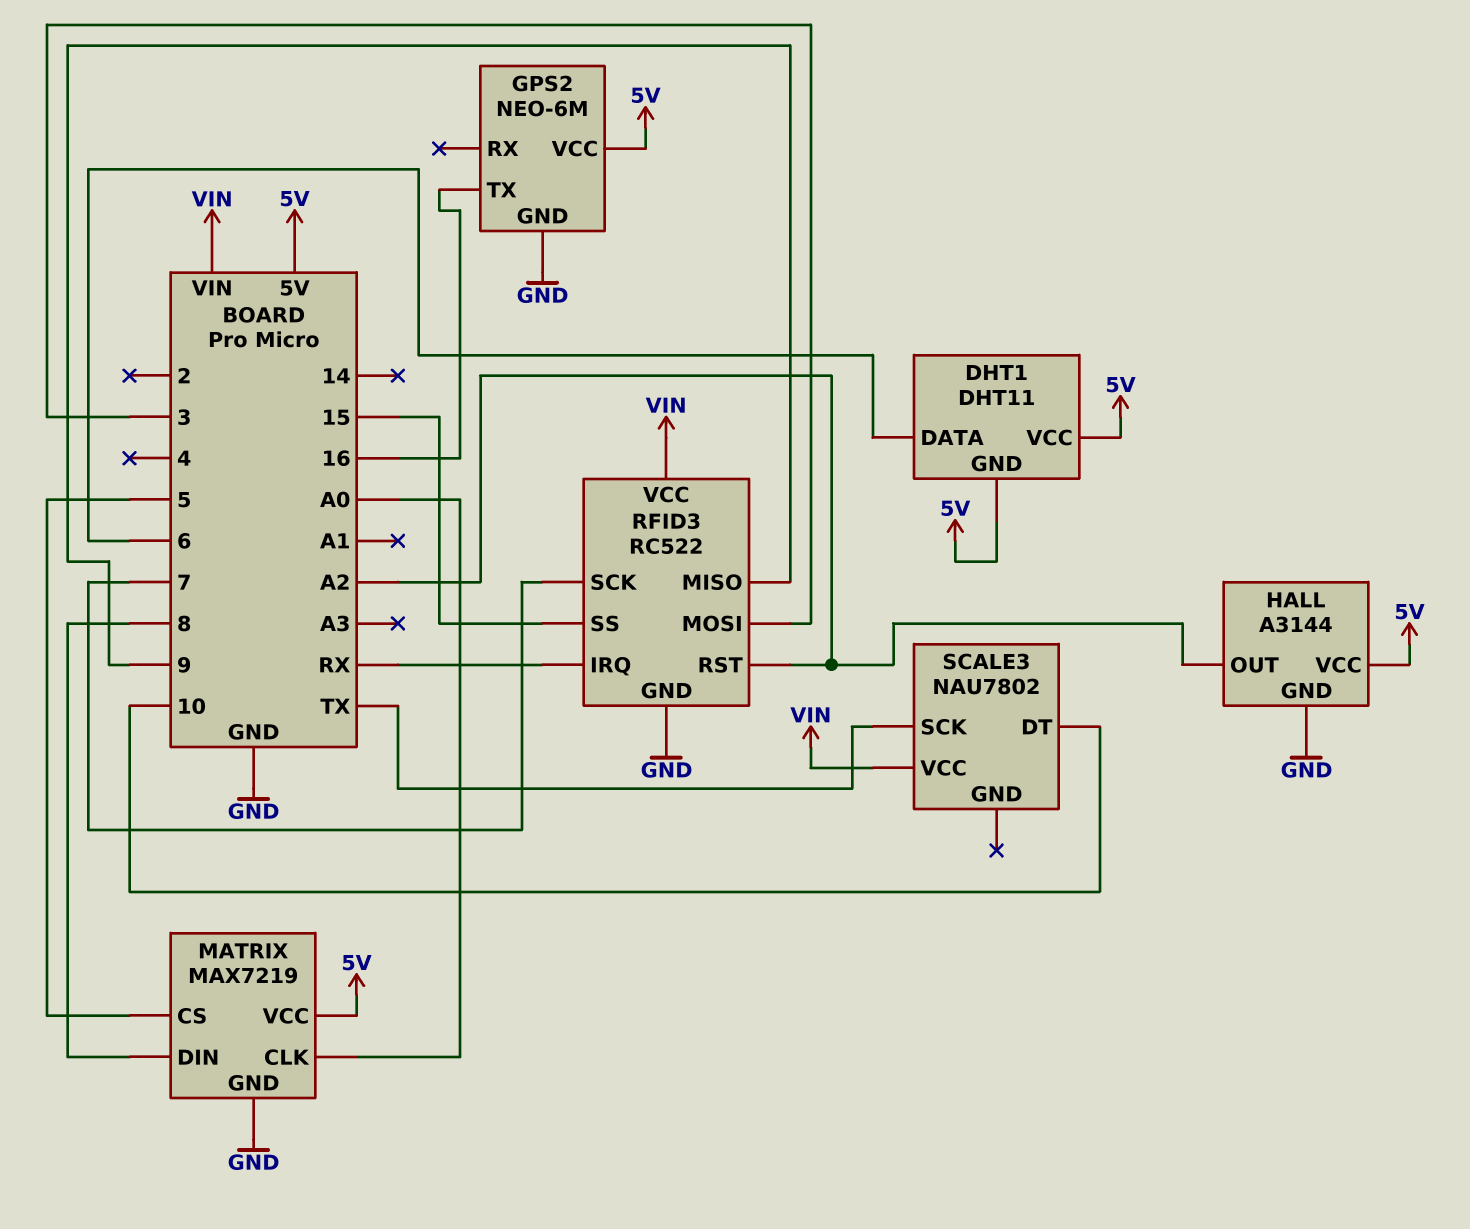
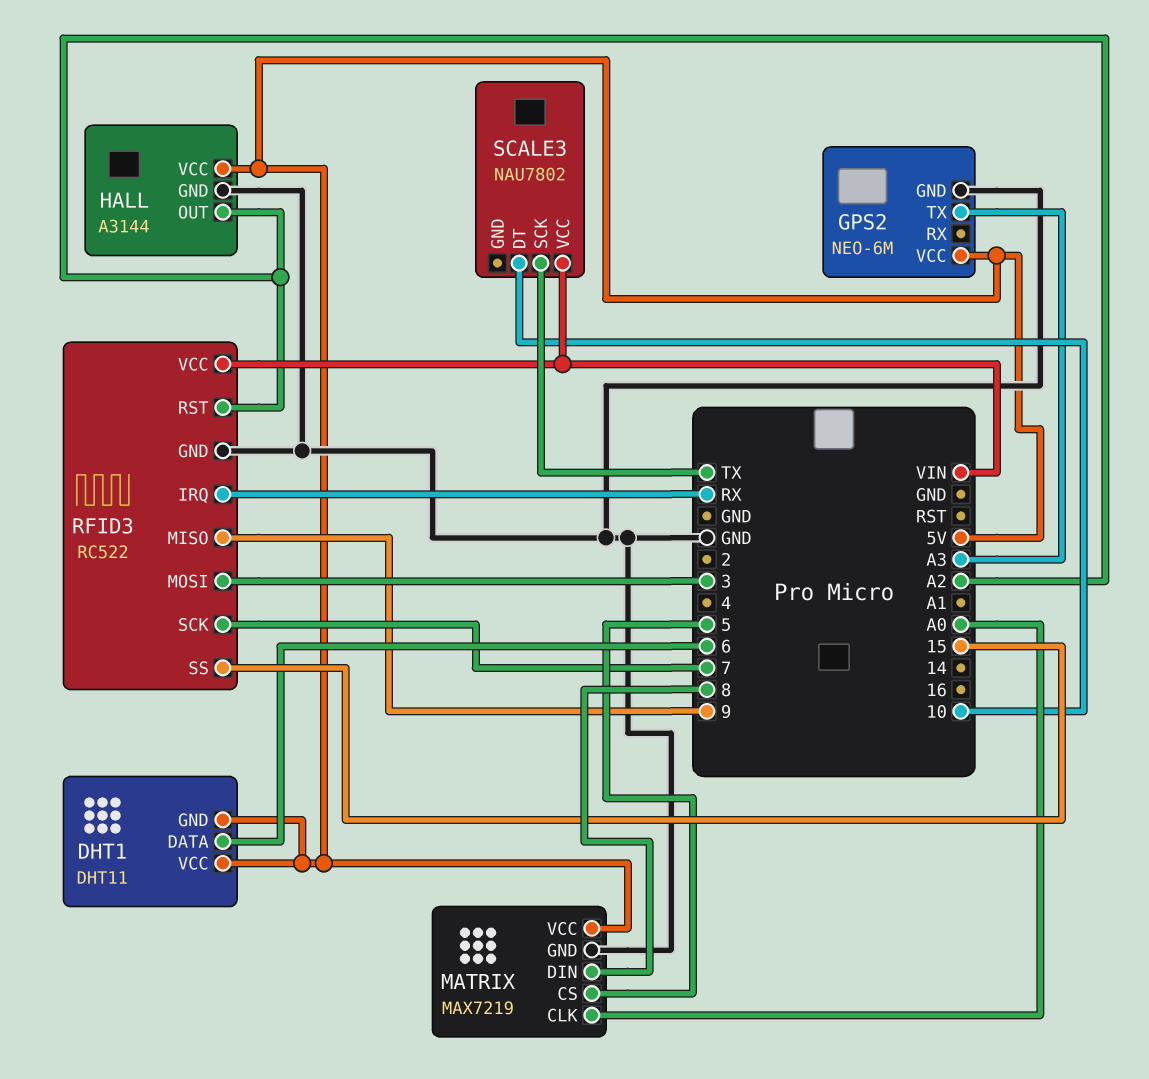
GPS2 pin TX: 16 -> A3

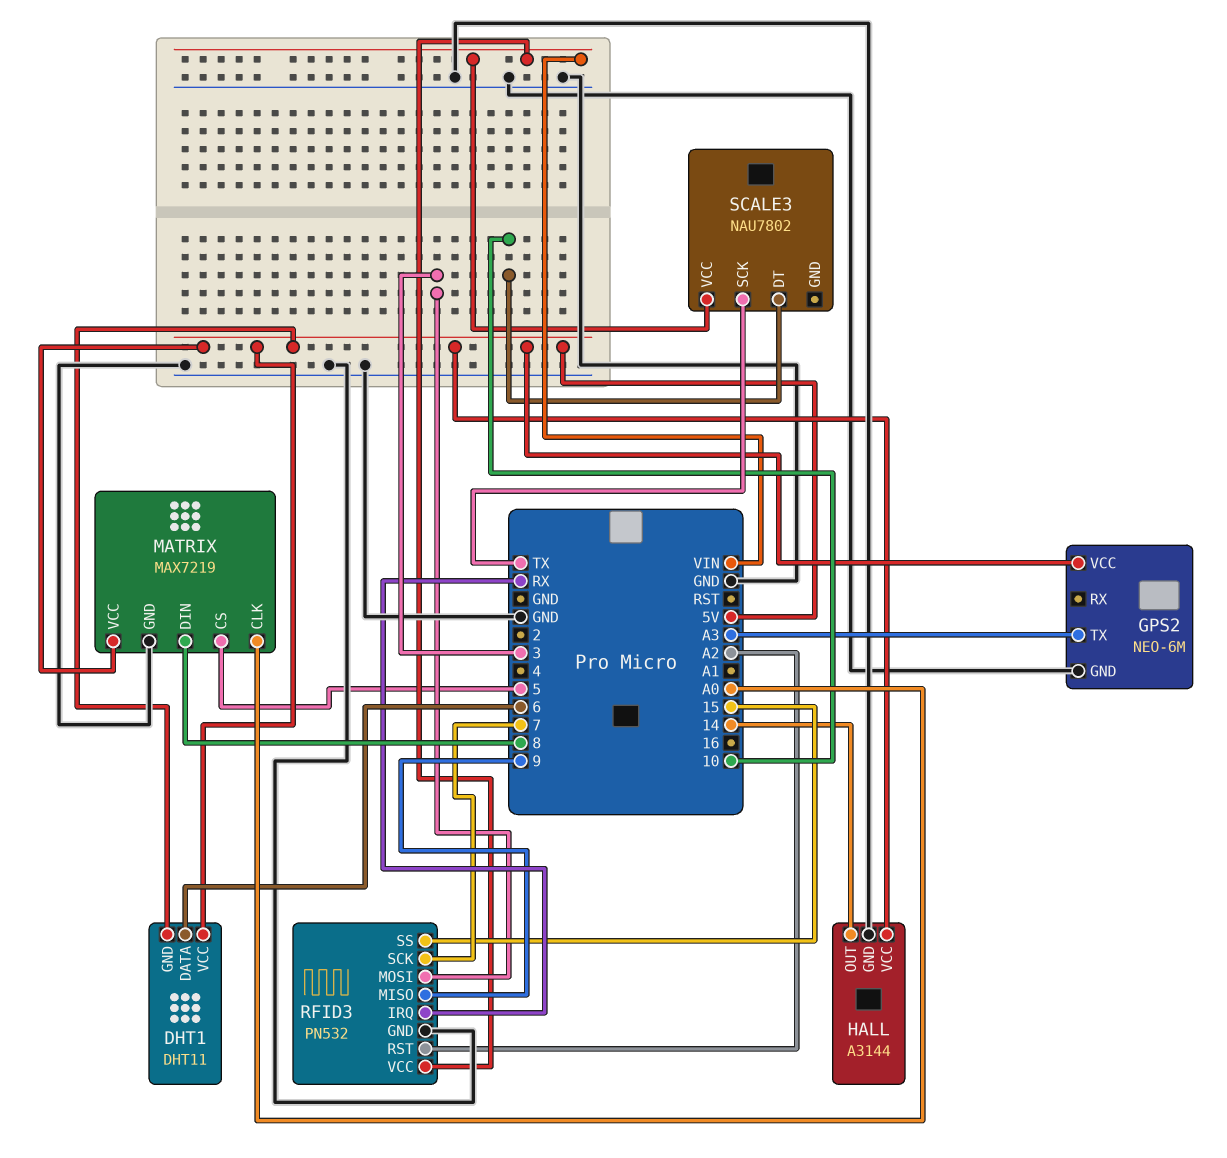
HALL pin OUT: A2 -> 14
RFID3: RC522 -> PN532

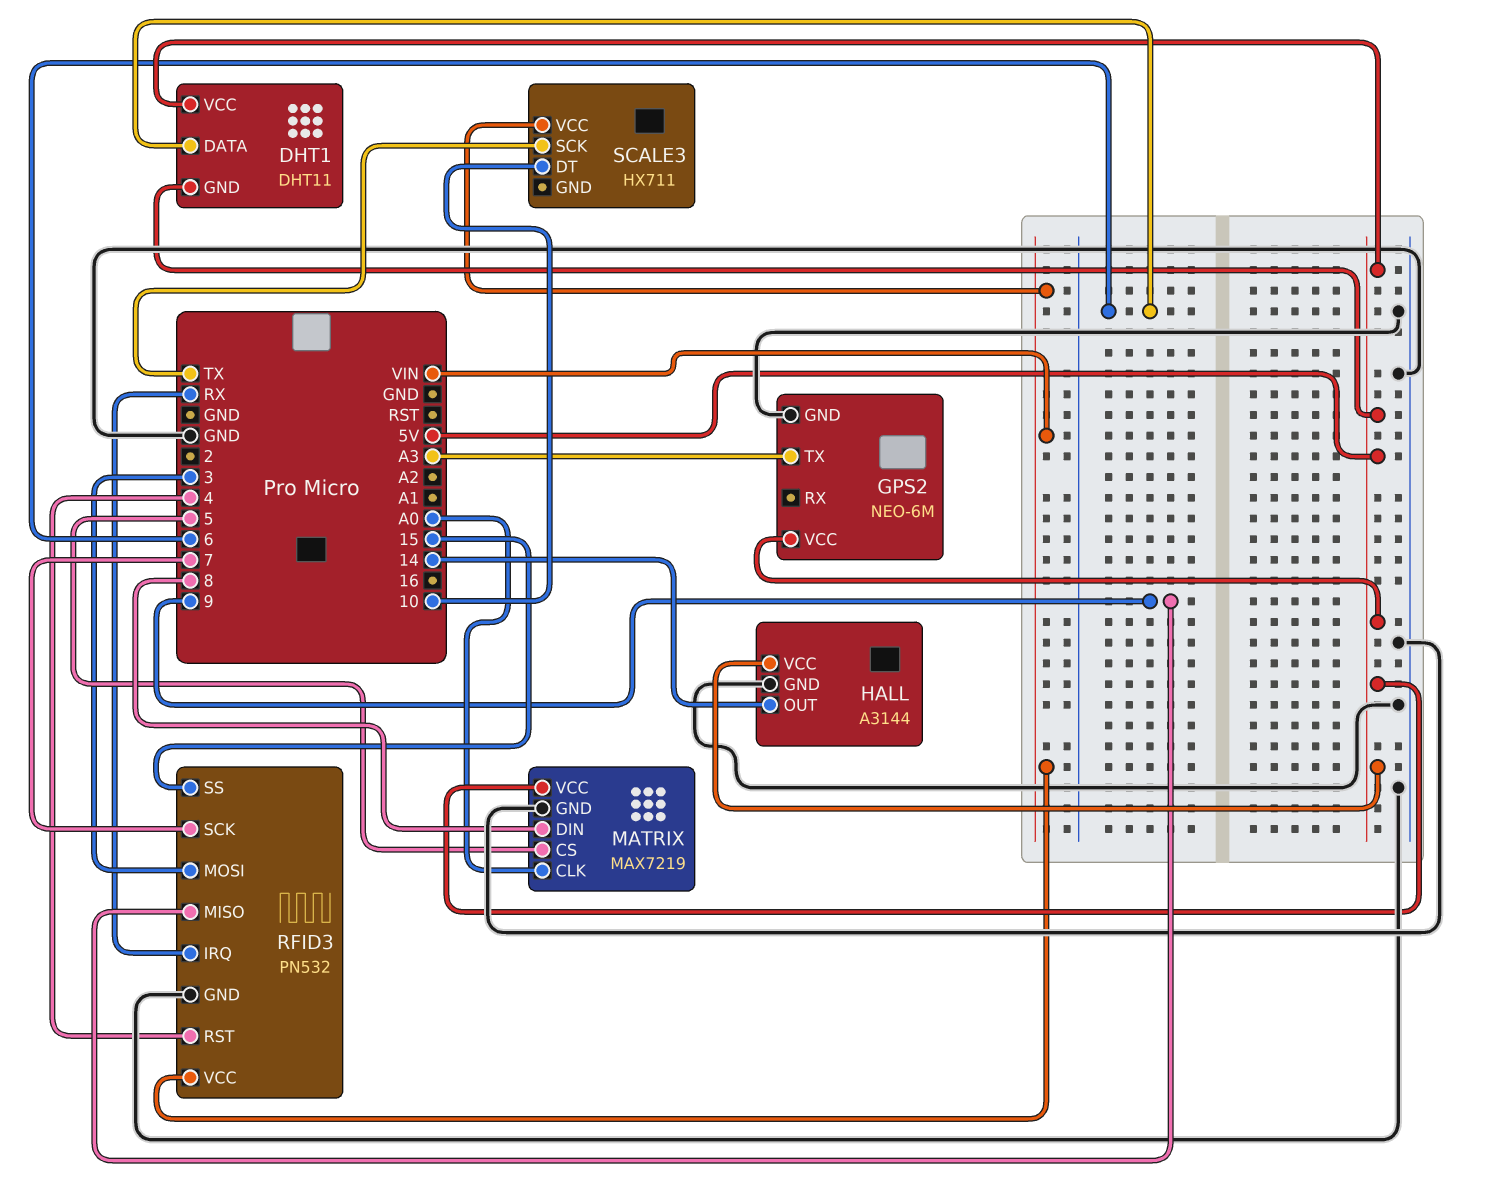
RFID3 pin RST: A2 -> 4
SCALE3: NAU7802 -> HX711

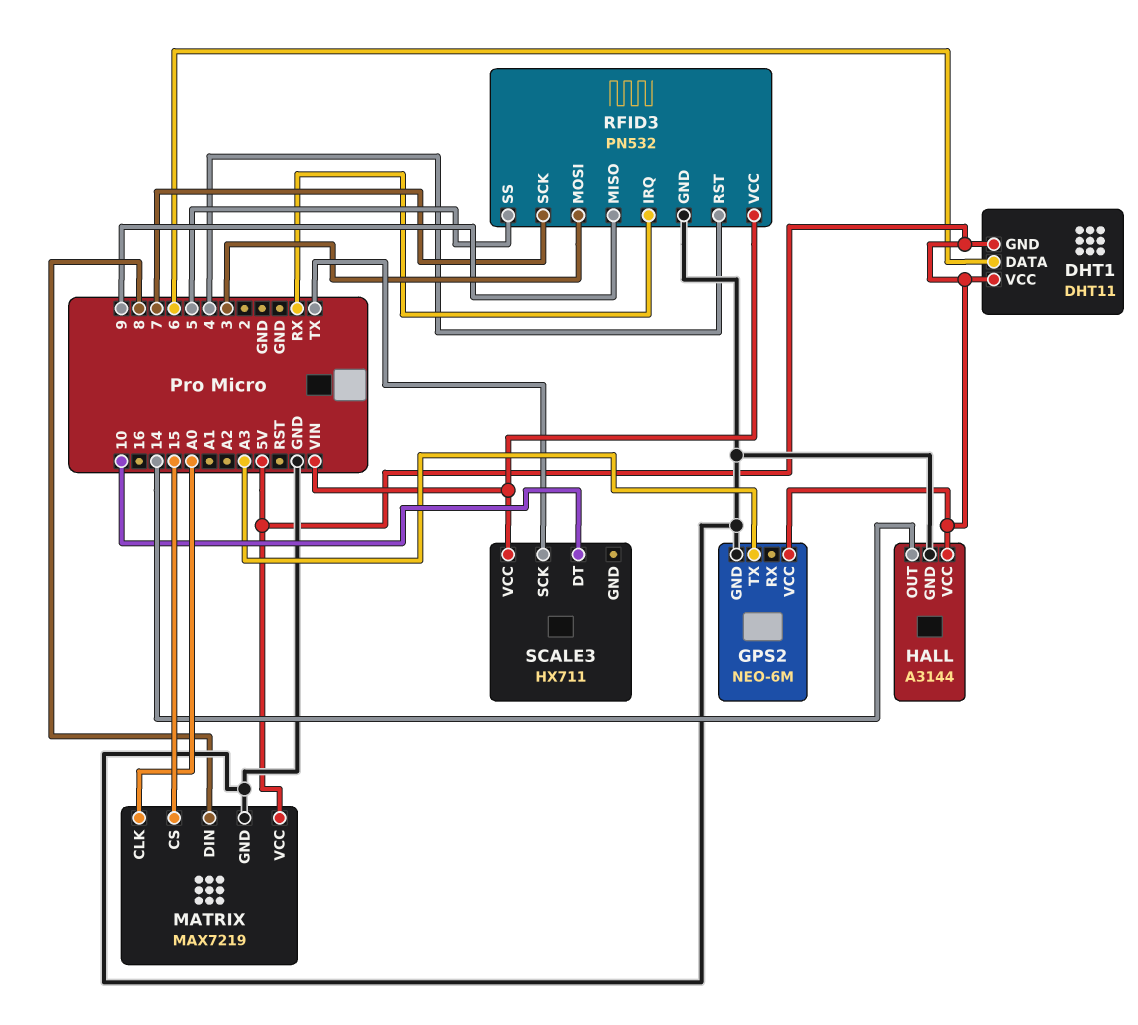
MATRIX pin CS: 5 -> 15
RFID3 pin SS: 15 -> 5

